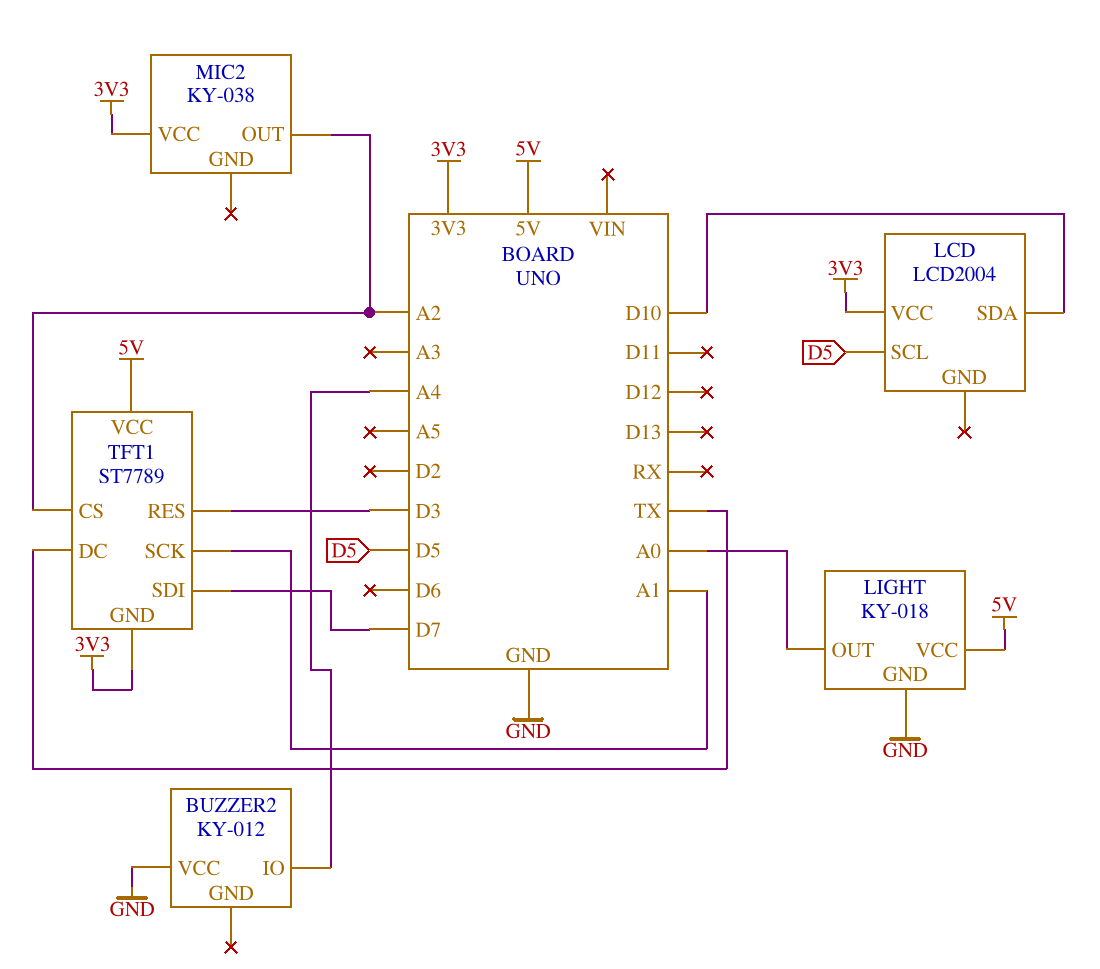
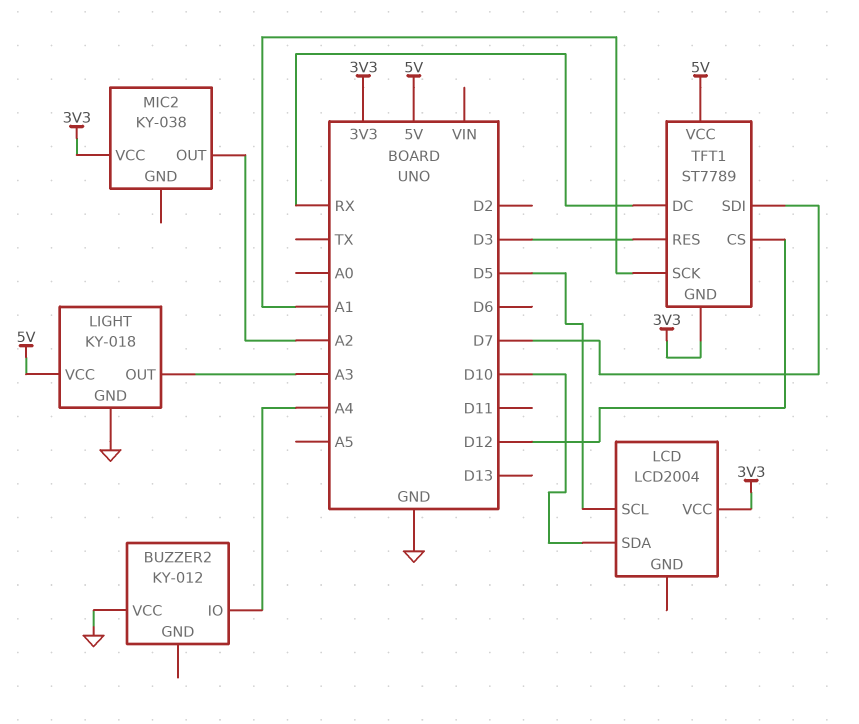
LIGHT pin OUT: A0 -> A3
TFT1 pin CS: A2 -> D12
TFT1 pin DC: TX -> RX

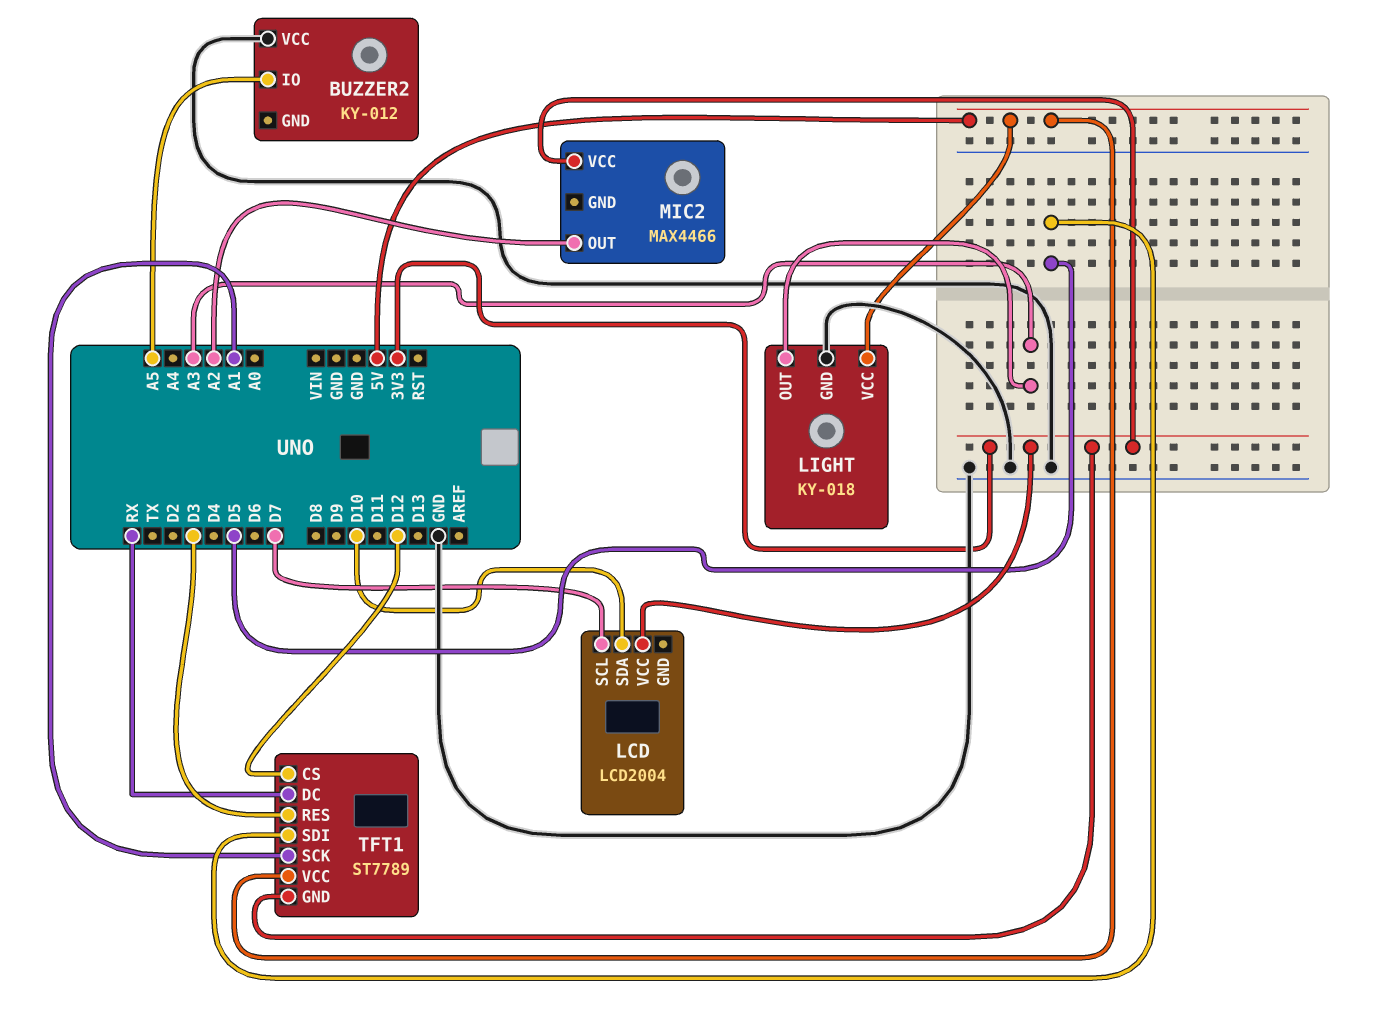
BUZZER2 pin IO: A4 -> A5
LCD pin SCL: D5 -> D7
MIC2: KY-038 -> MAX4466
TFT1 pin SDI: D7 -> D5

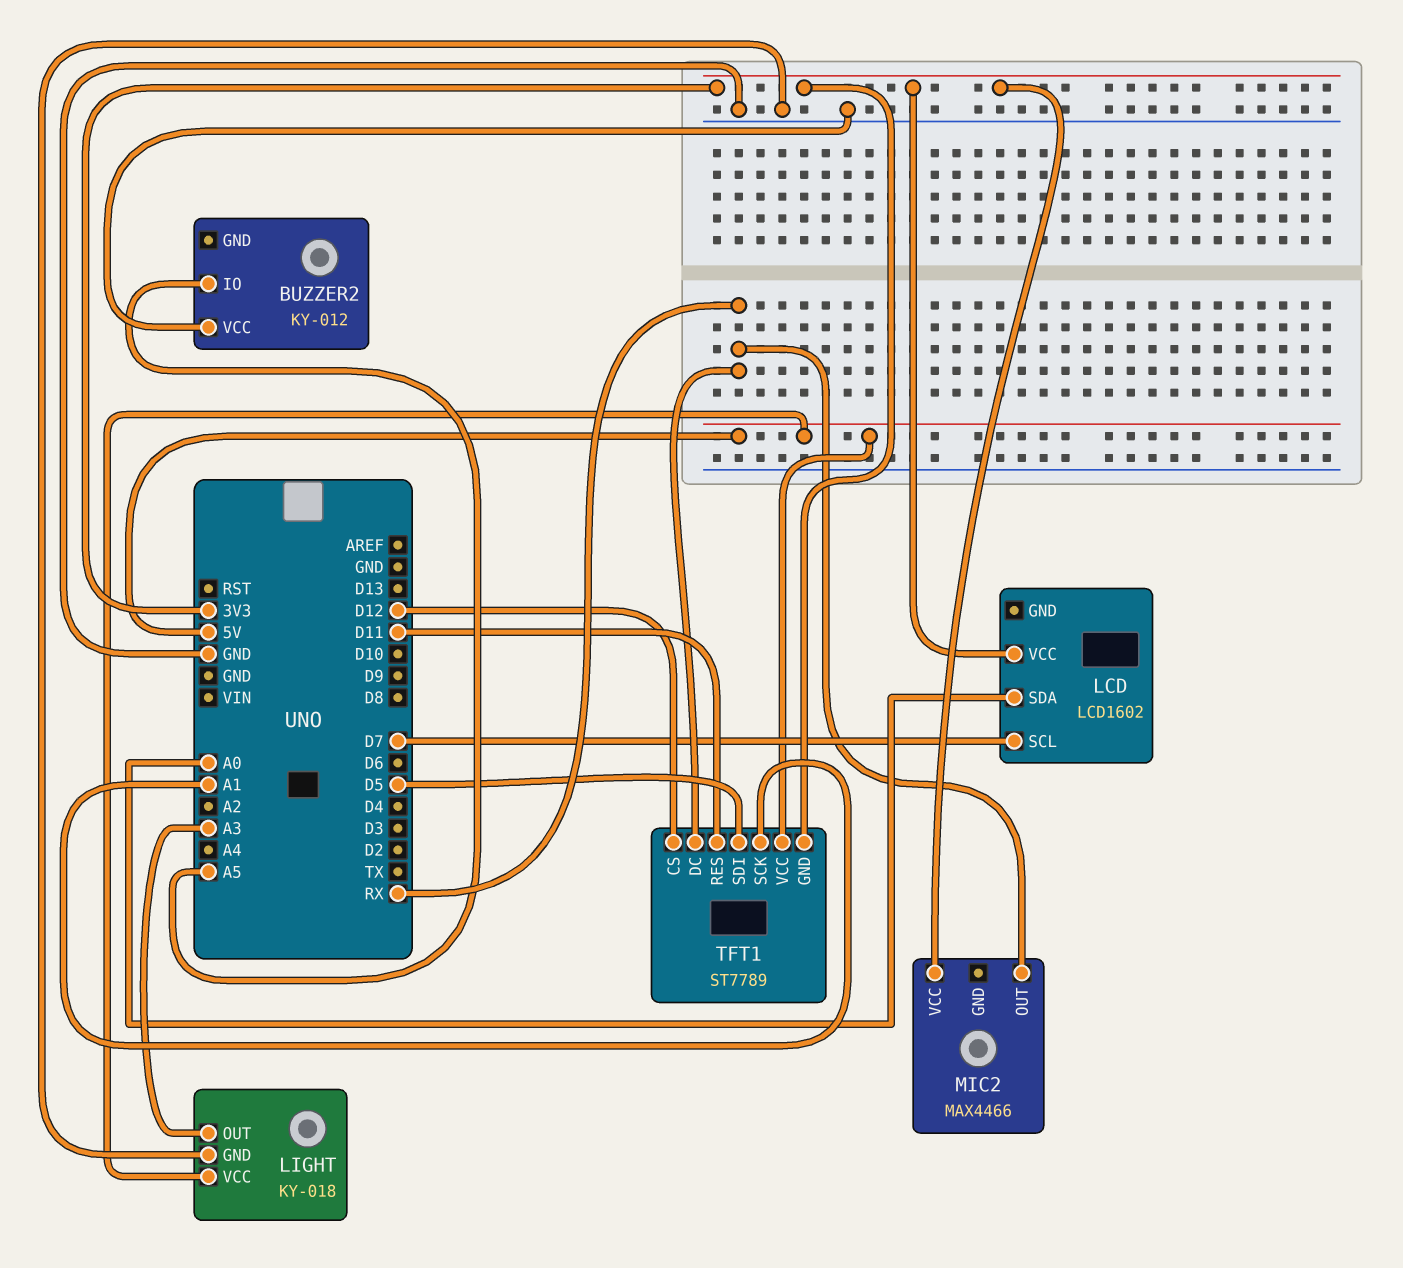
LCD: LCD2004 -> LCD1602
LCD pin SDA: D10 -> A0
MIC2 pin OUT: A2 -> RX
TFT1 pin RES: D3 -> D11

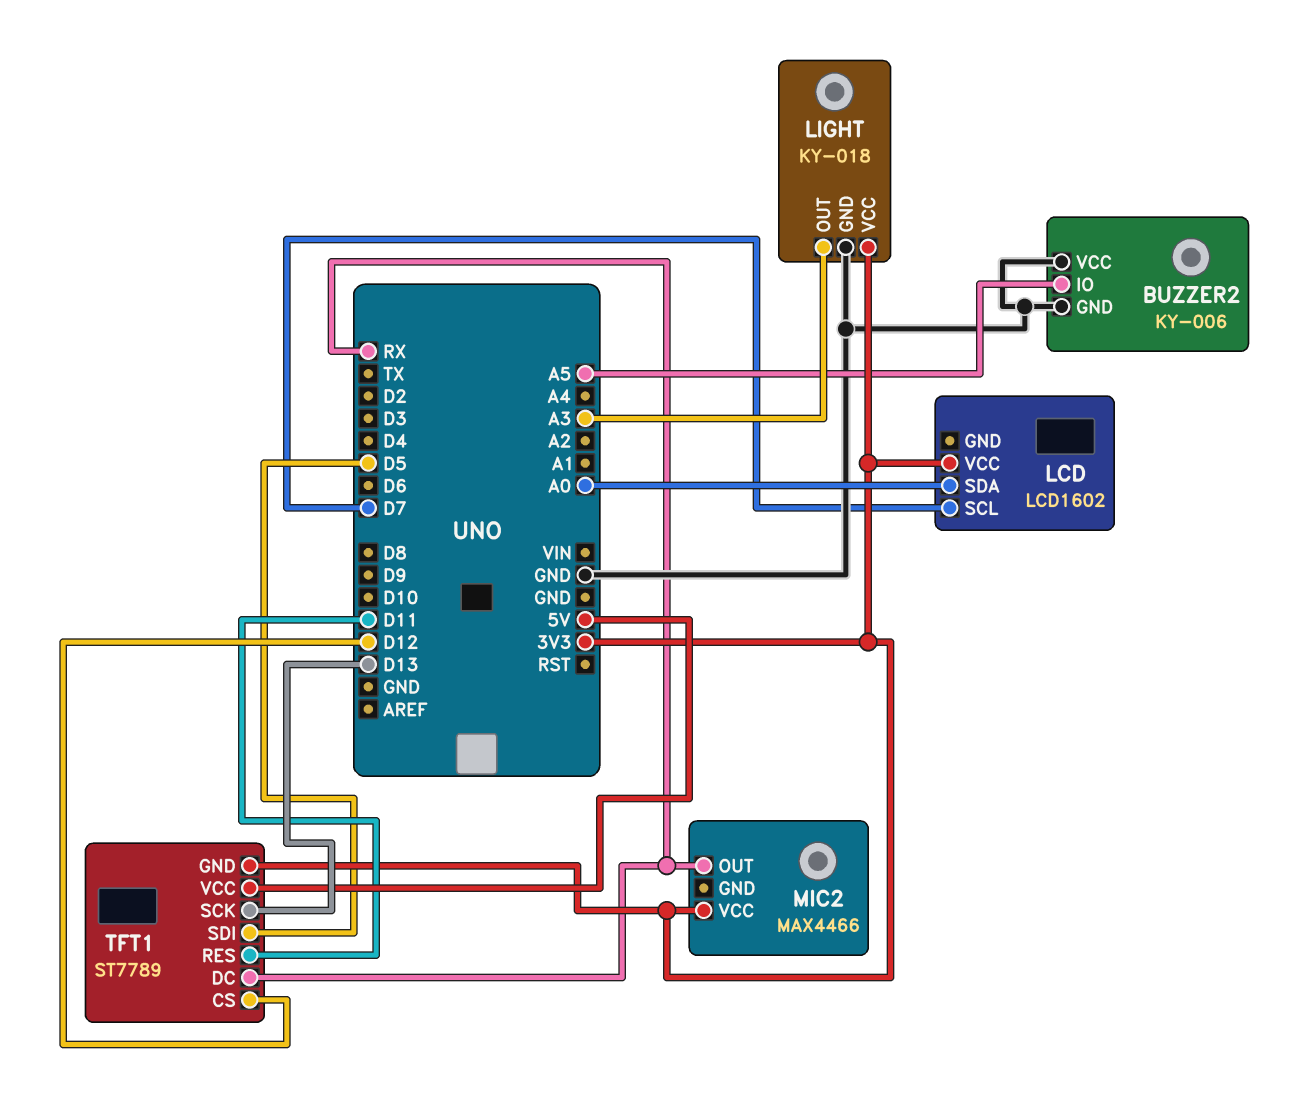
BUZZER2: KY-012 -> KY-006
BUZZER2 pin GND: none -> GND
LIGHT pin VCC: 5V -> 3V3
TFT1 pin SCK: A1 -> D13

